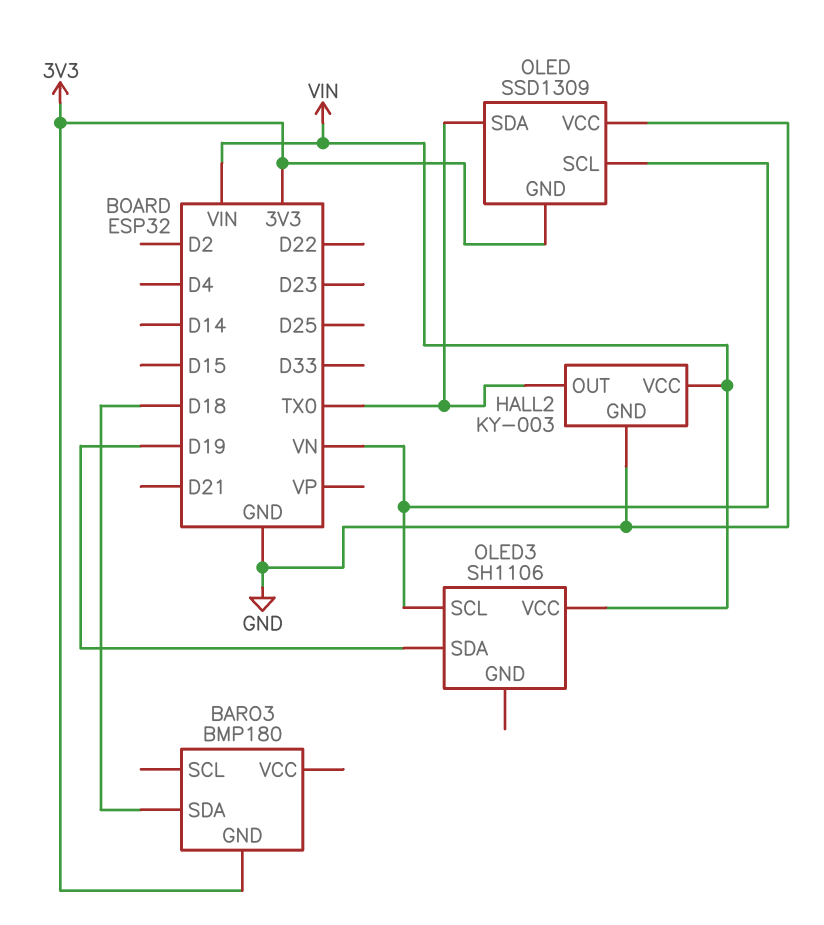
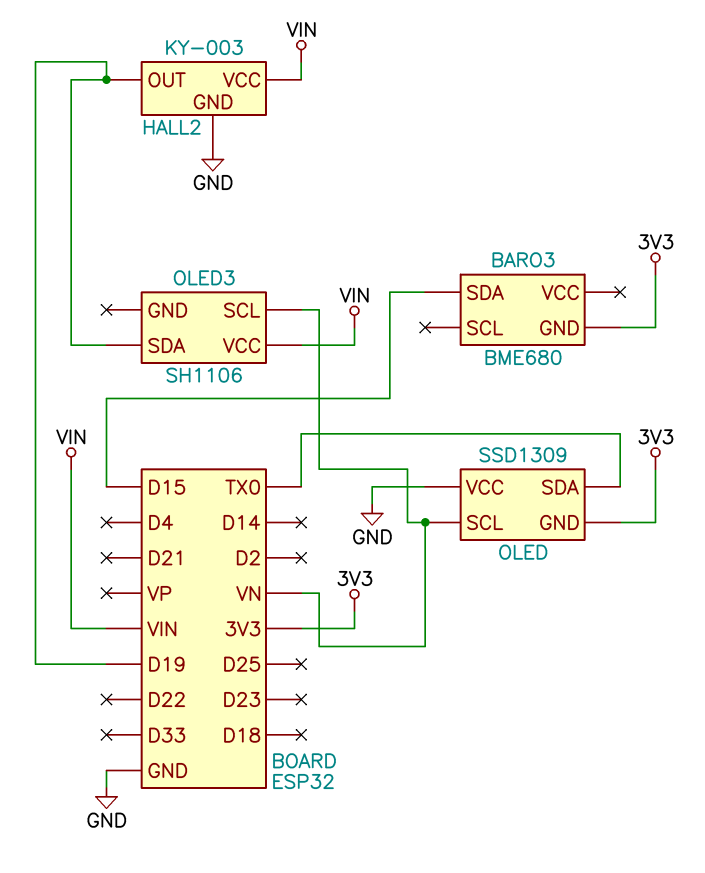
BARO3: BMP180 -> BME680
BARO3 pin SDA: D18 -> D15
HALL2 pin OUT: TX0 -> D19

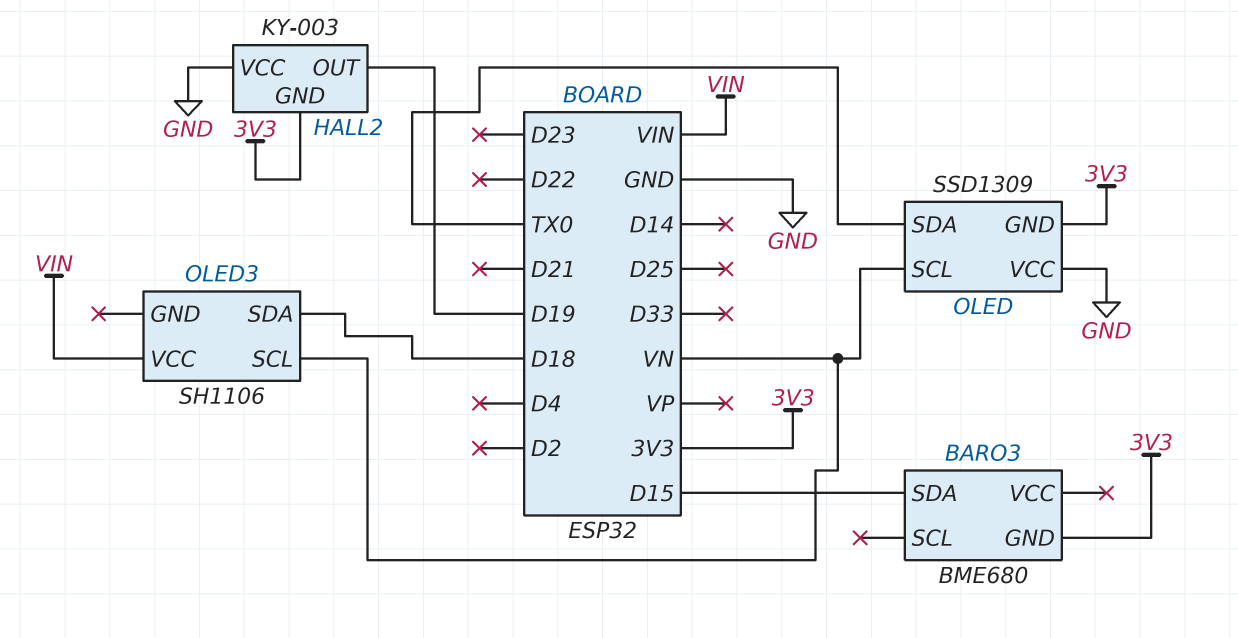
HALL2 pin GND: GND -> 3V3
HALL2 pin VCC: VIN -> GND
OLED3 pin SDA: D19 -> D18

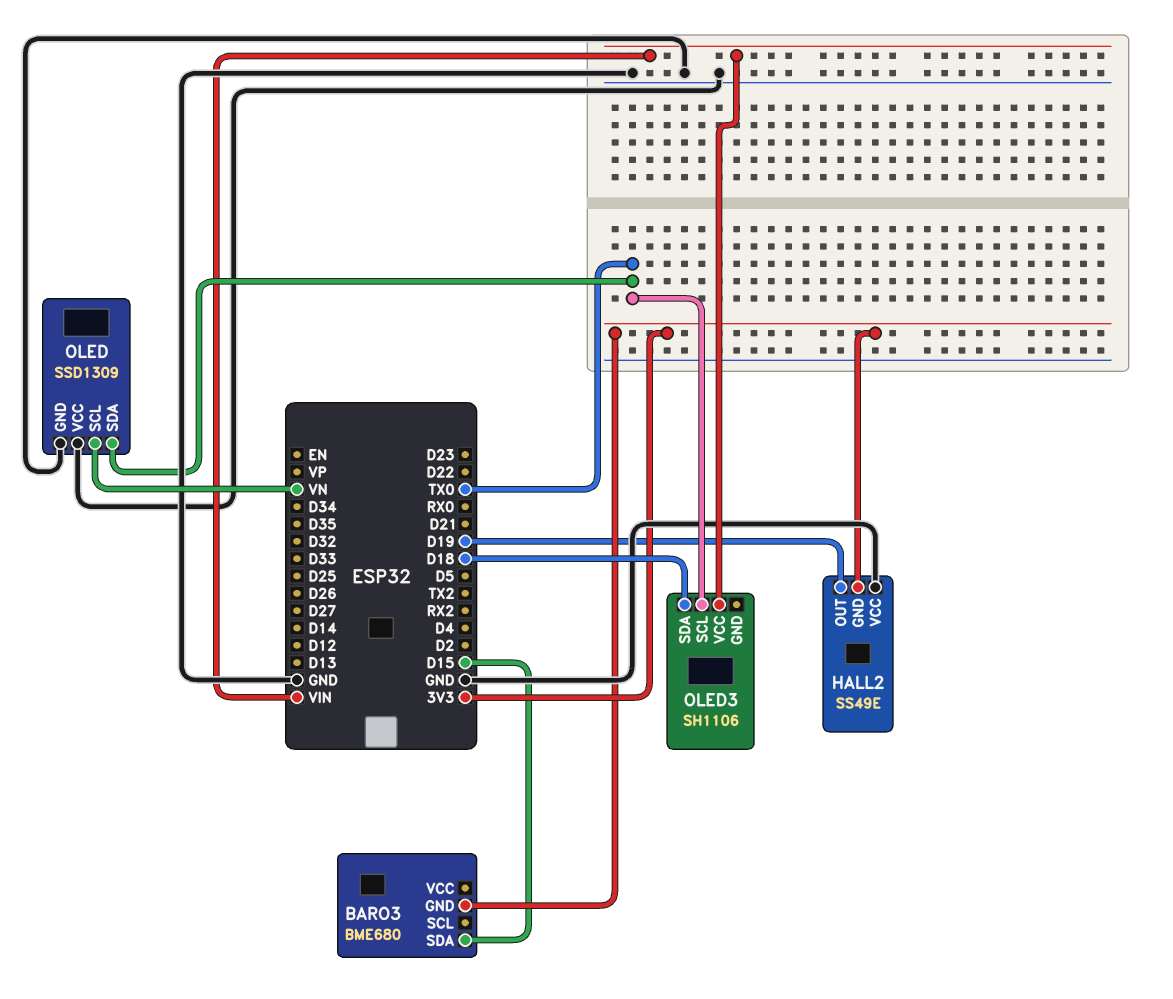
HALL2: KY-003 -> SS49E
OLED pin GND: 3V3 -> GND
OLED3 pin SCL: VN -> TX0

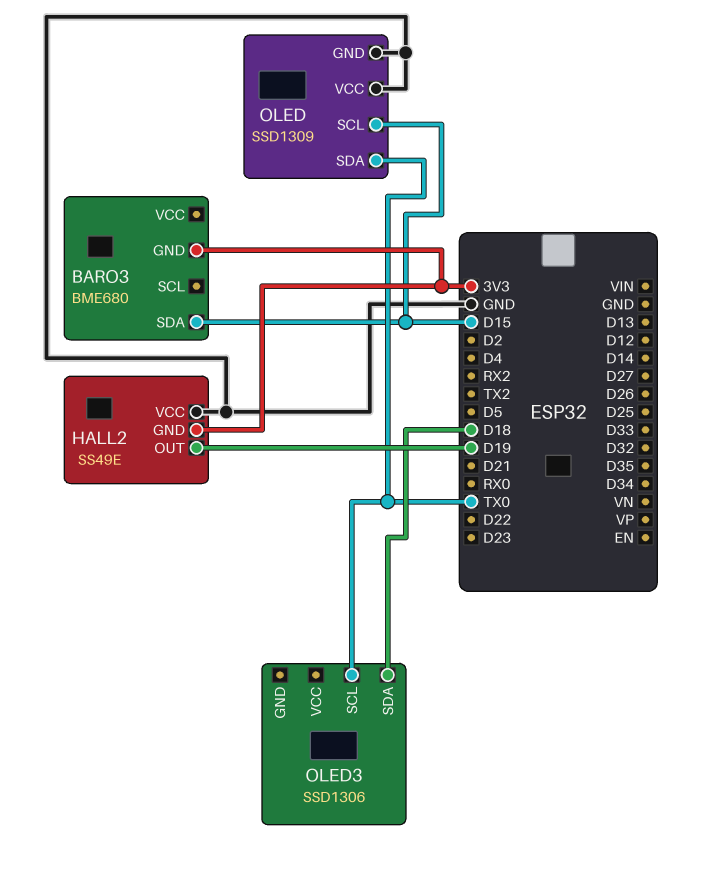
OLED pin SCL: VN -> D15
OLED3: SH1106 -> SSD1306
OLED3 pin VCC: VIN -> none

